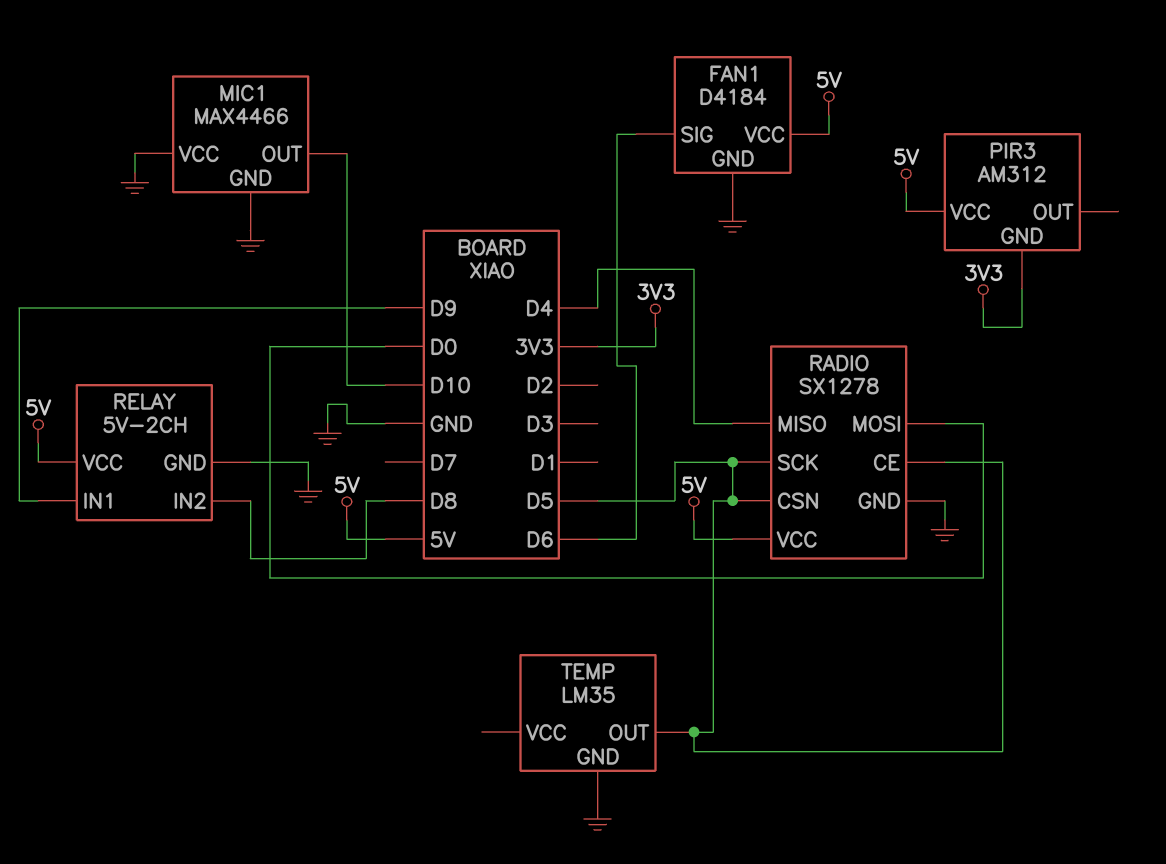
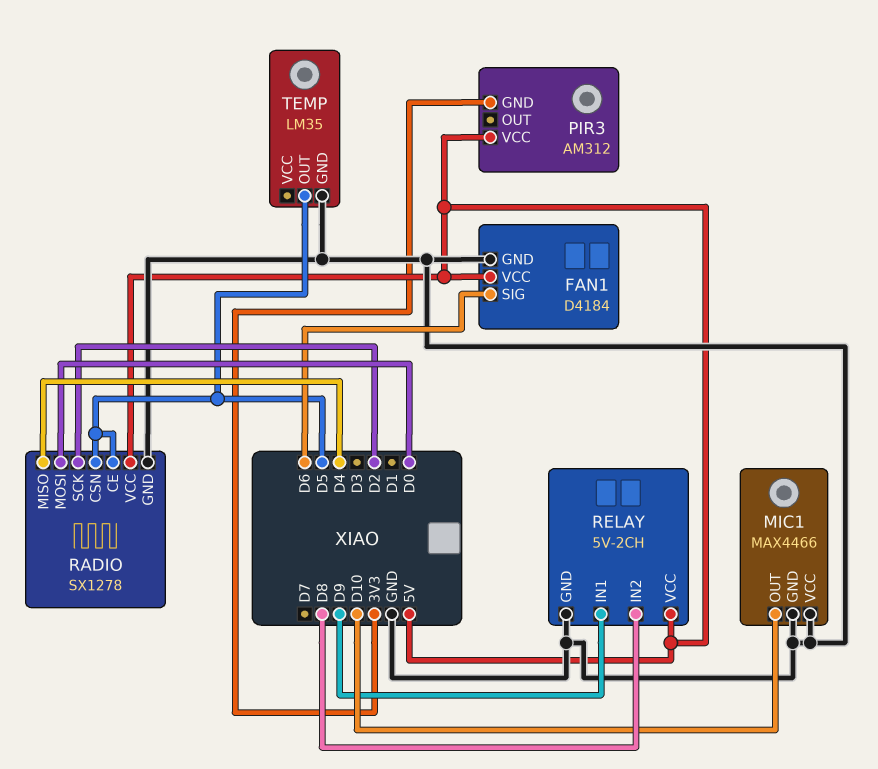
RADIO pin SCK: D5 -> D2

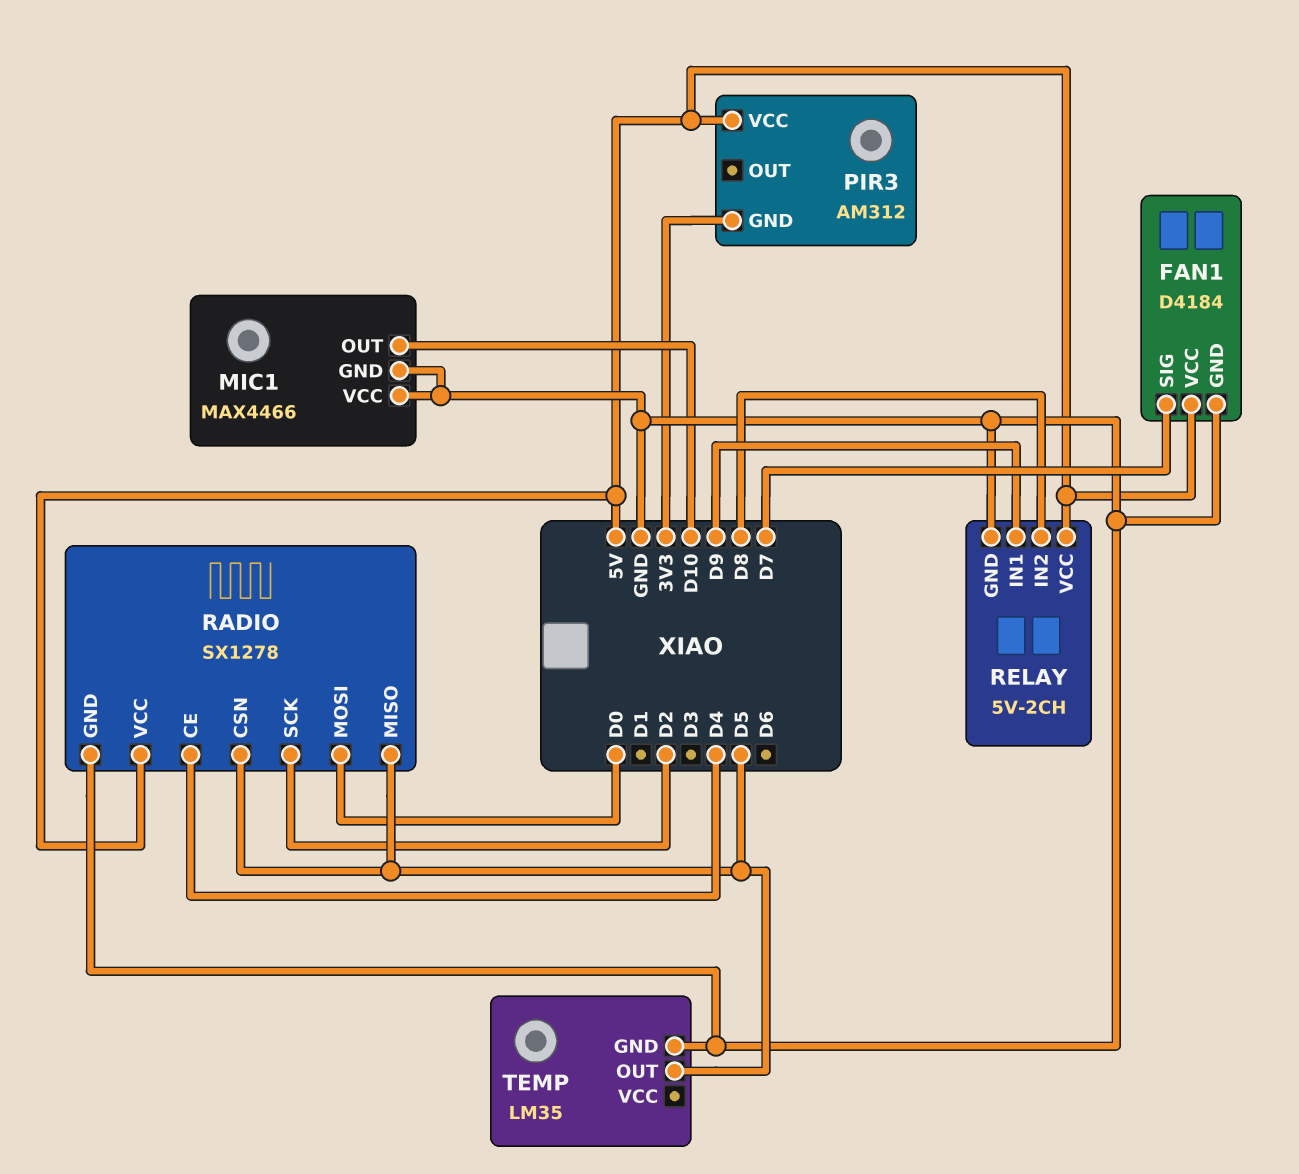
FAN1 pin SIG: D6 -> D7
RADIO pin CE: D5 -> D4
RADIO pin MISO: D4 -> D5

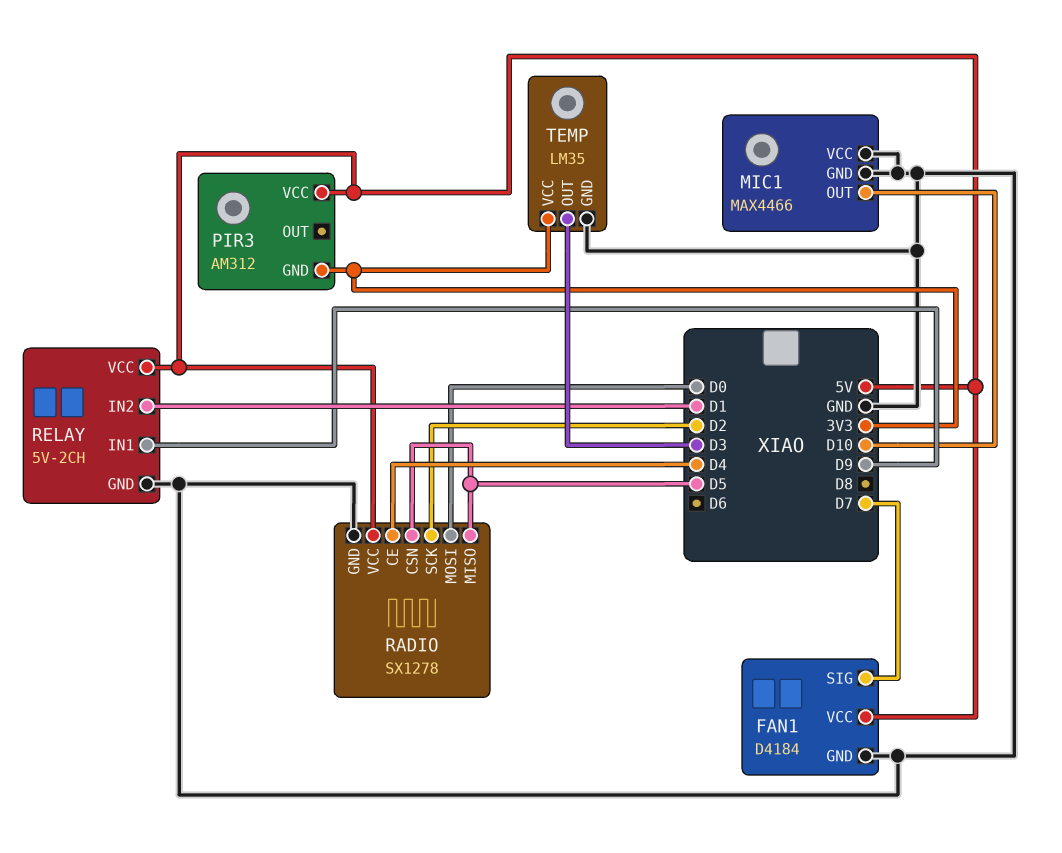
RELAY pin IN2: D8 -> D1
TEMP pin OUT: D5 -> D3
TEMP pin VCC: none -> 3V3

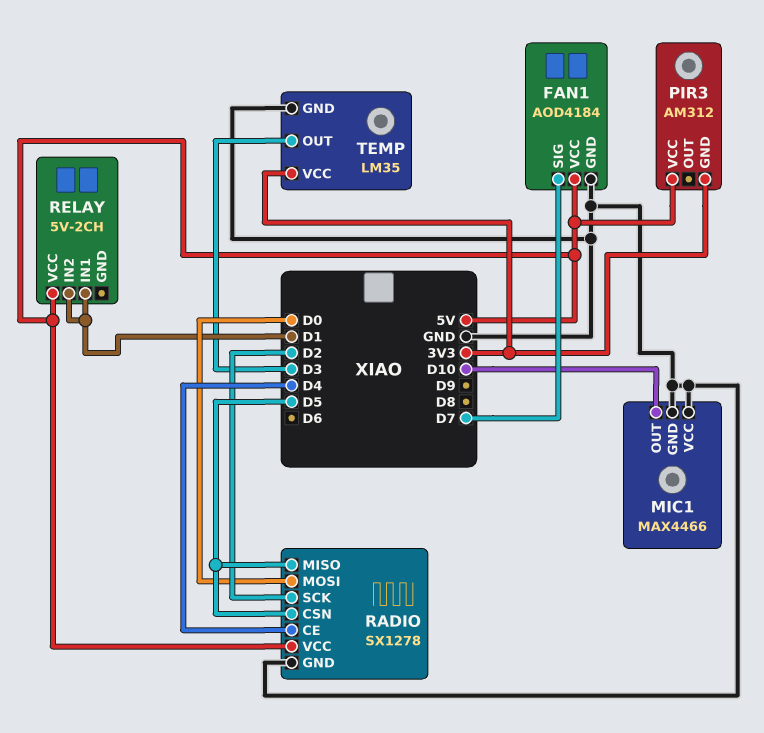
FAN1: D4184 -> AOD4184
RELAY pin GND: GND -> none
RELAY pin IN1: D9 -> D1

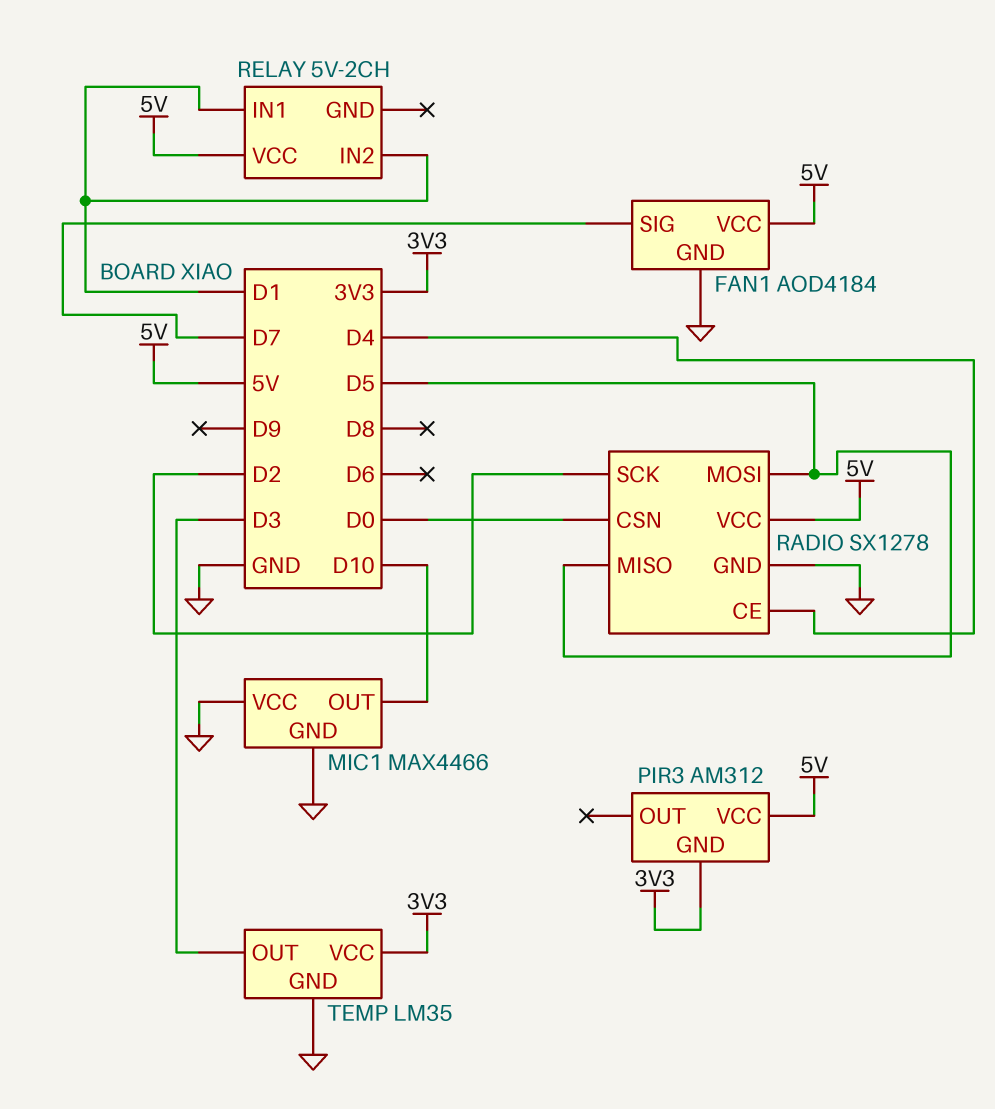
RADIO pin CSN: D5 -> D0
RADIO pin MOSI: D0 -> D5

